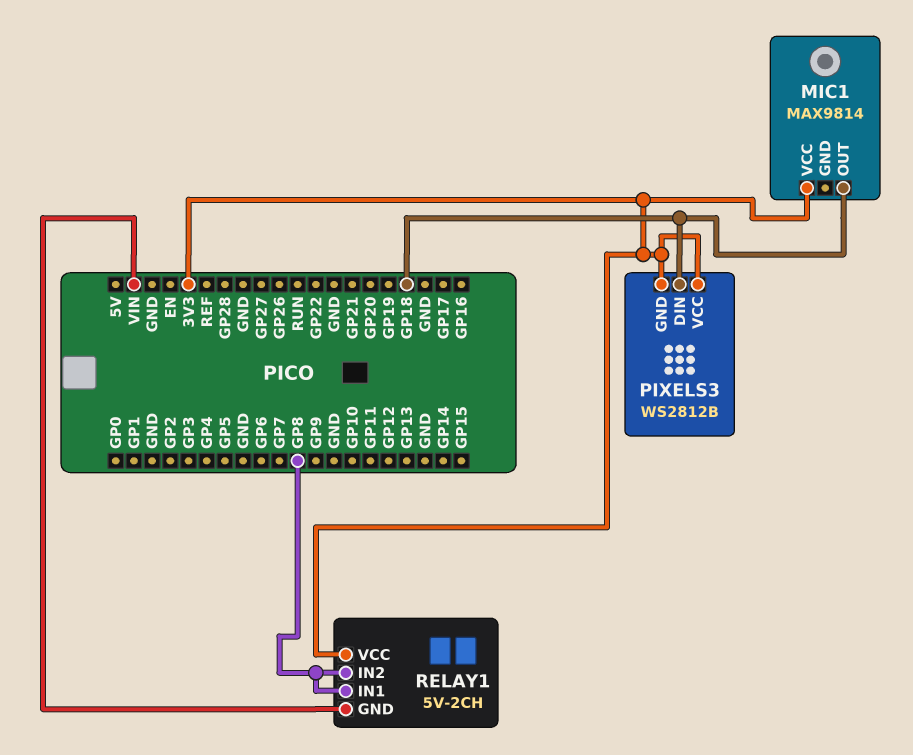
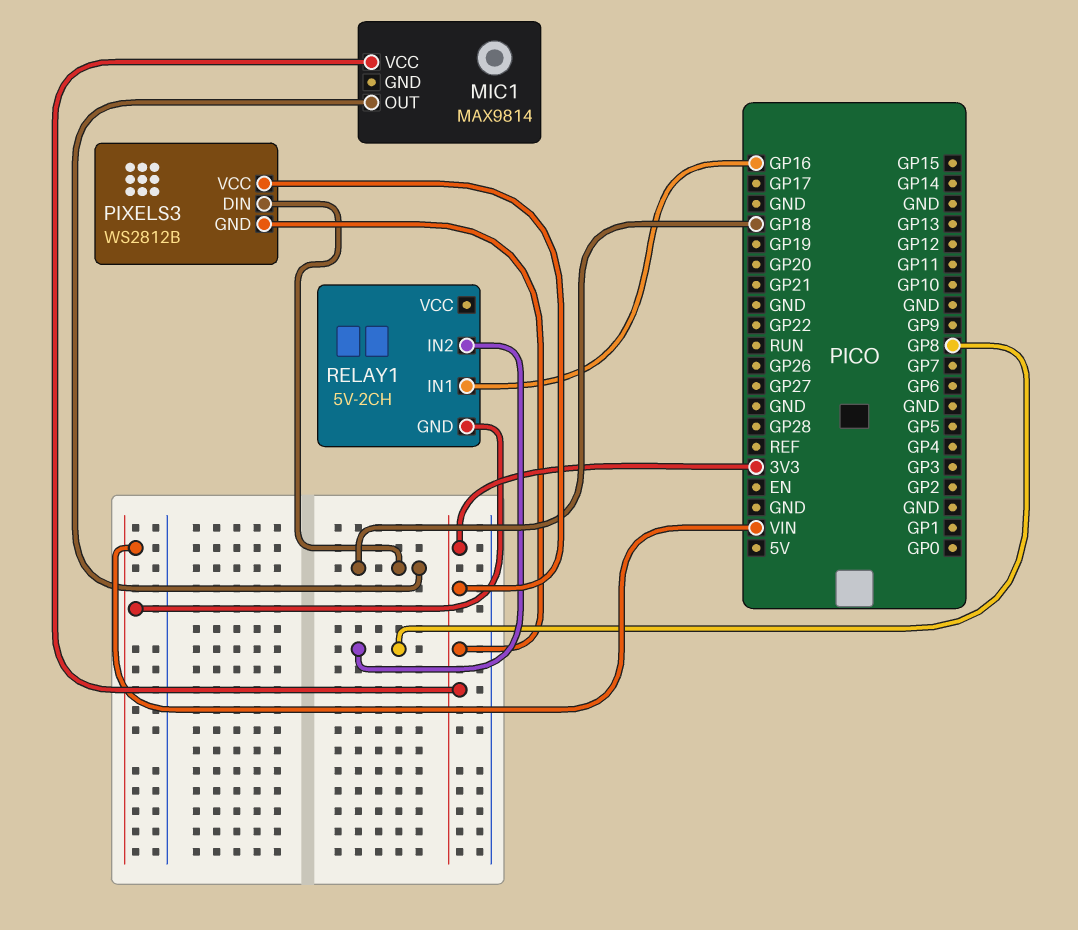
RELAY1 pin IN1: GP8 -> GP16
RELAY1 pin VCC: 3V3 -> none

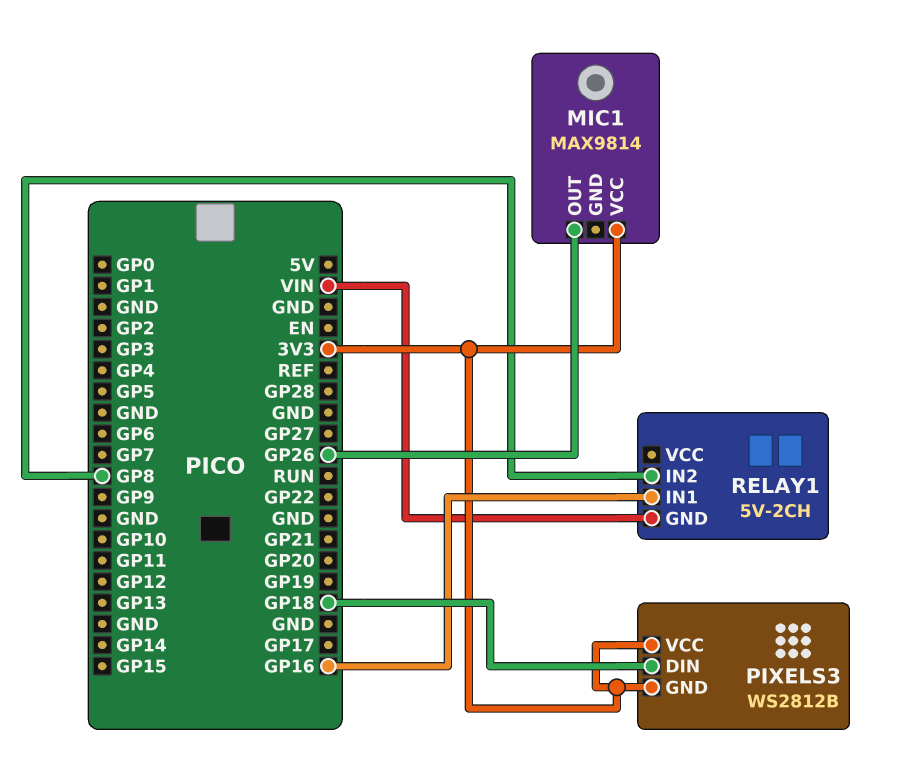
MIC1 pin OUT: GP18 -> GP26

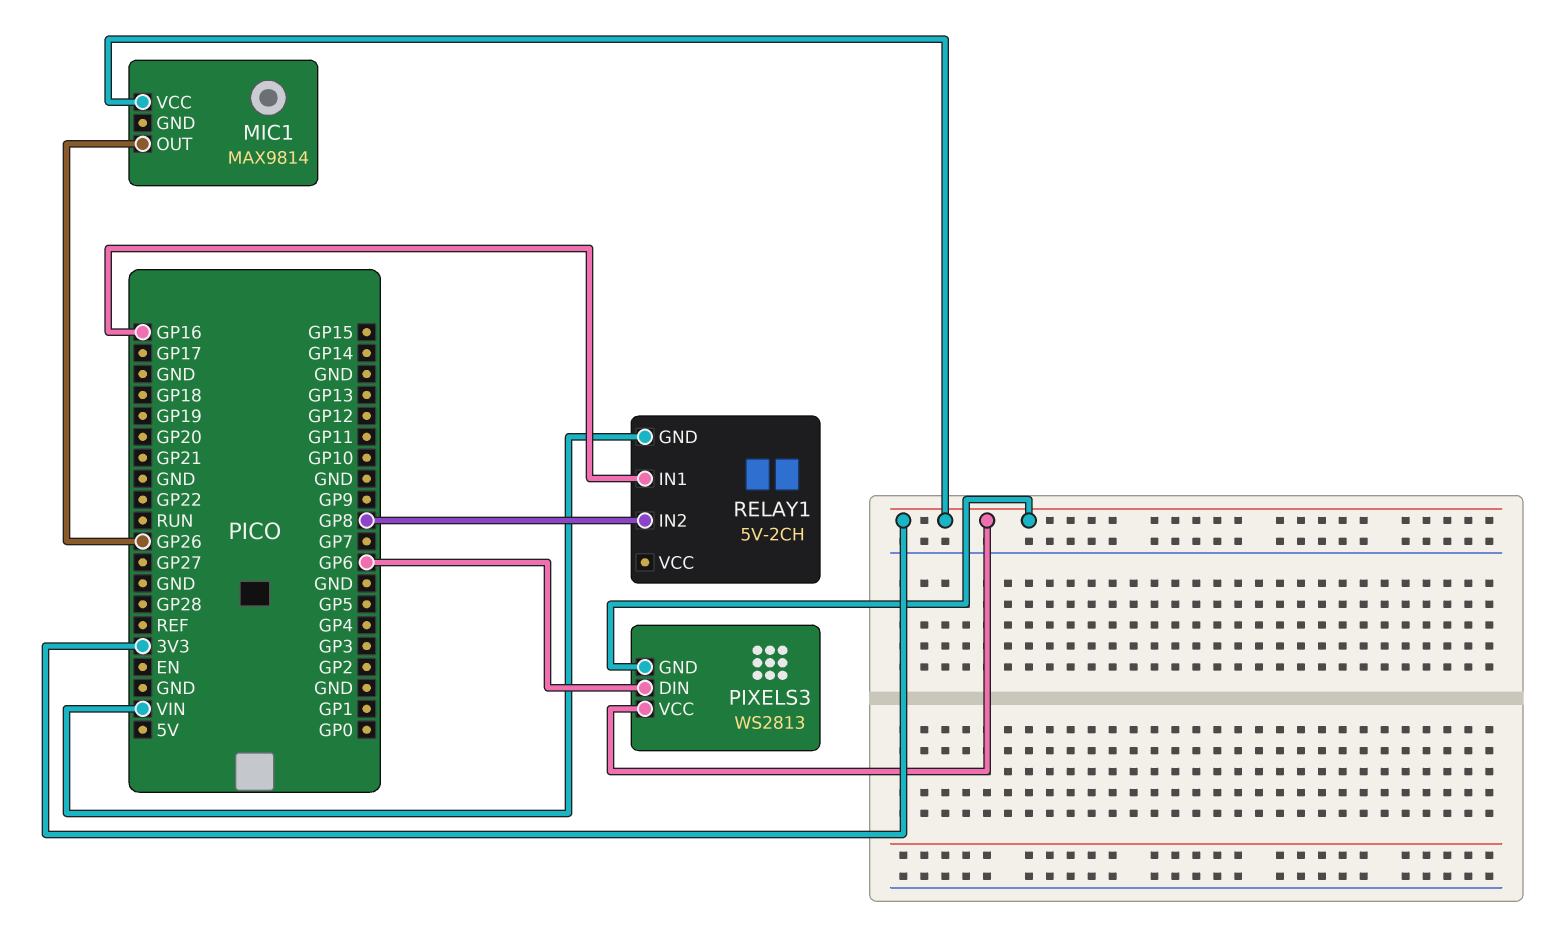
PIXELS3: WS2812B -> WS2813
PIXELS3 pin DIN: GP18 -> GP6

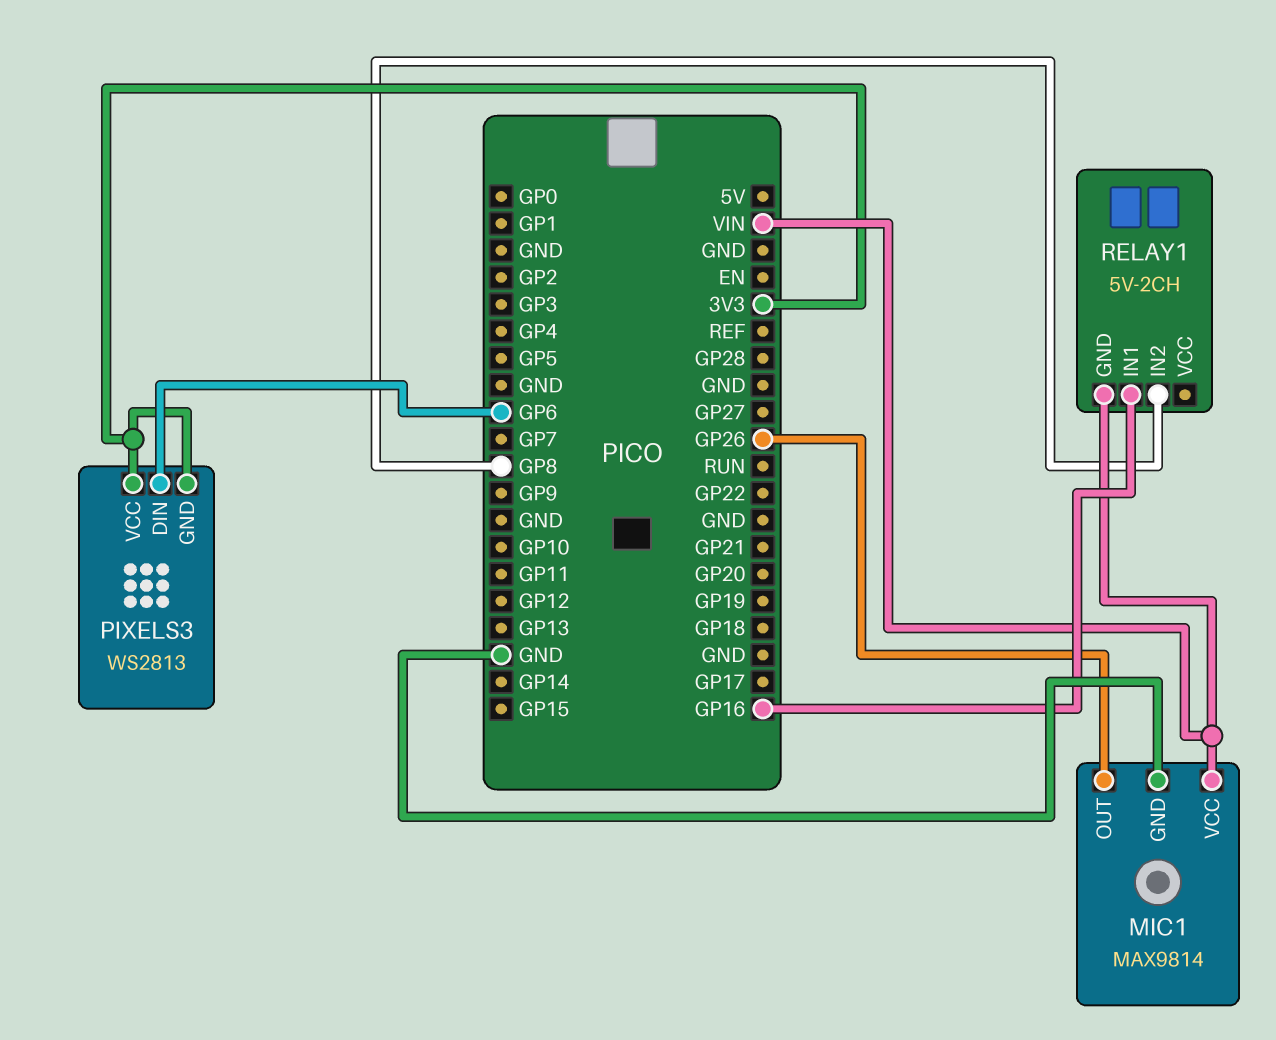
MIC1 pin GND: none -> GND
MIC1 pin VCC: 3V3 -> VIN

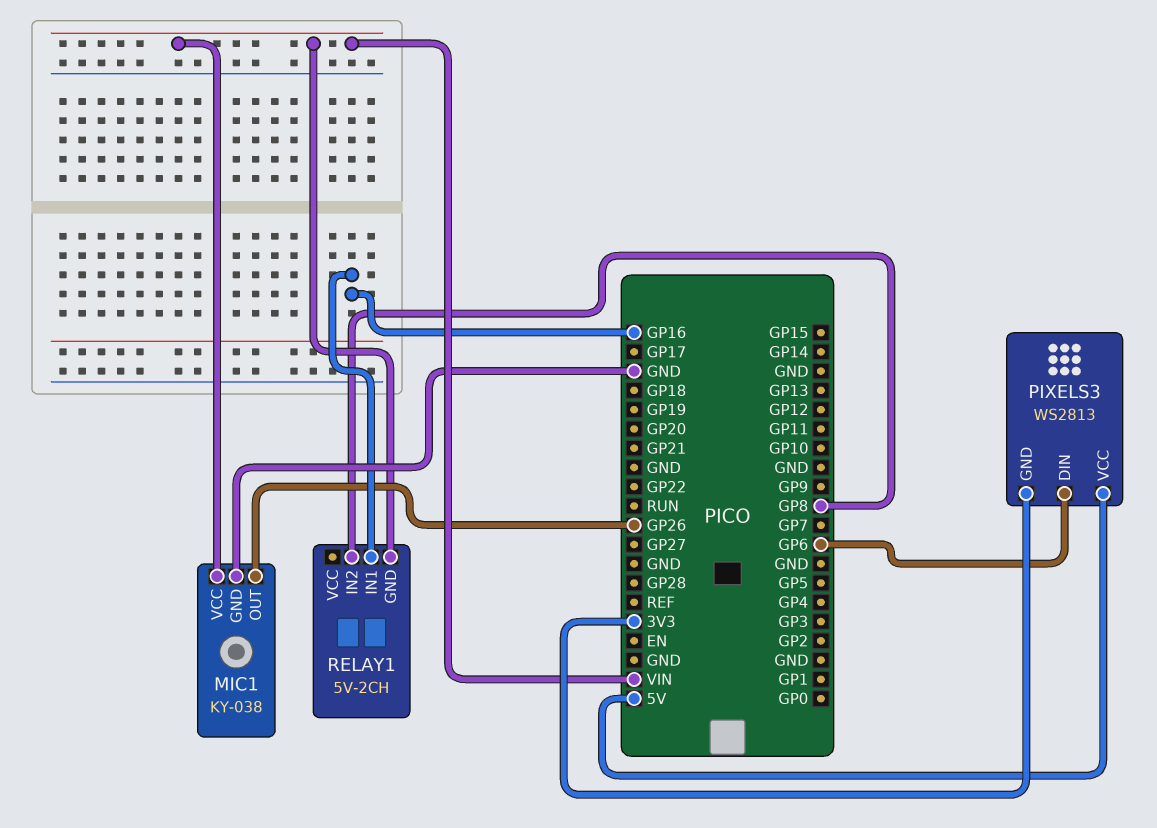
MIC1: MAX9814 -> KY-038
PIXELS3 pin VCC: 3V3 -> 5V

